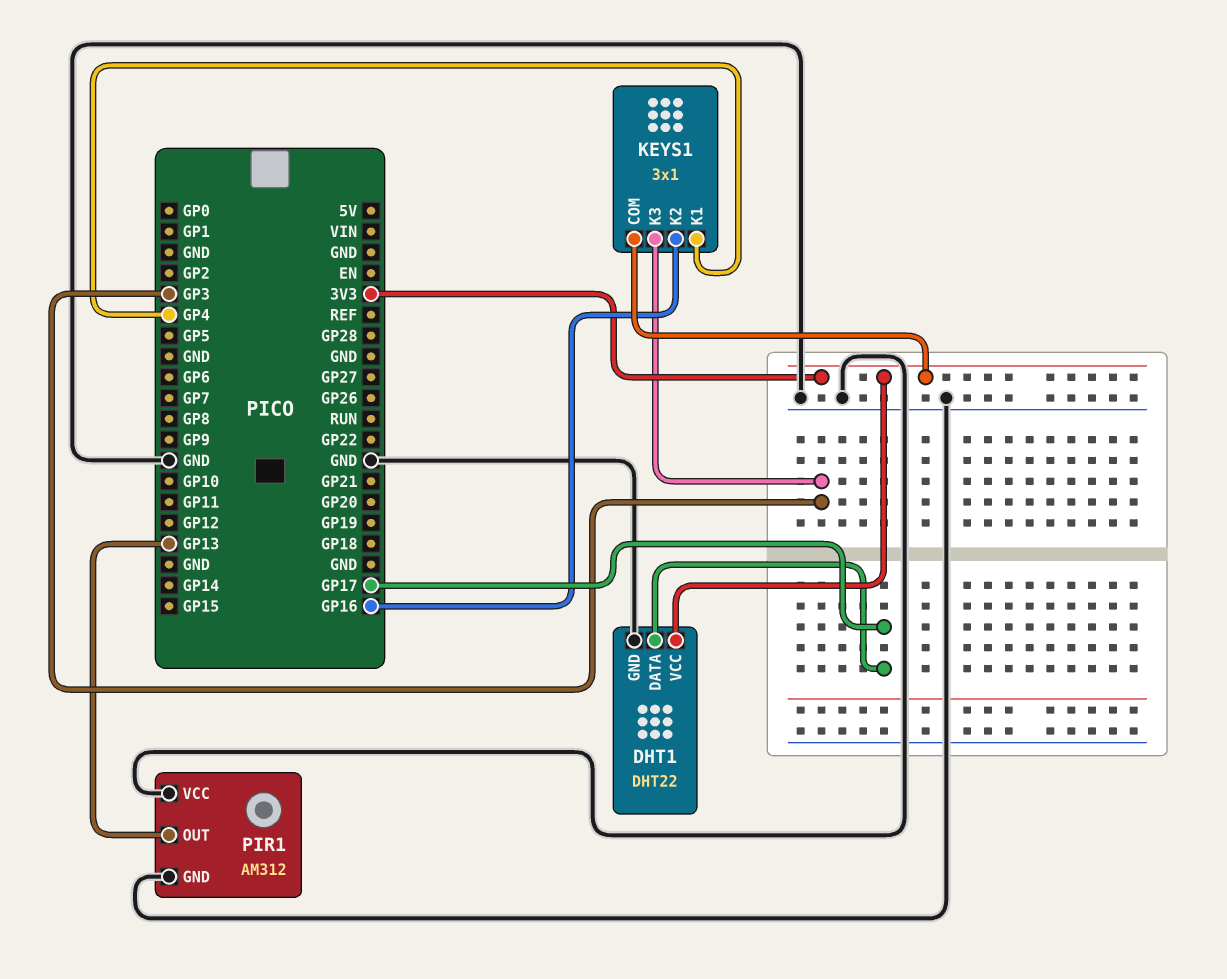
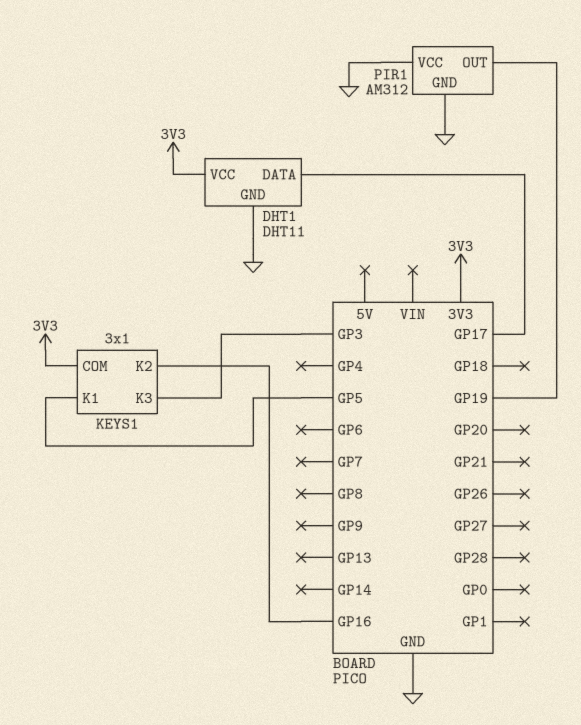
DHT1: DHT22 -> DHT11
KEYS1 pin K1: GP4 -> GP5
PIR1 pin OUT: GP13 -> GP19

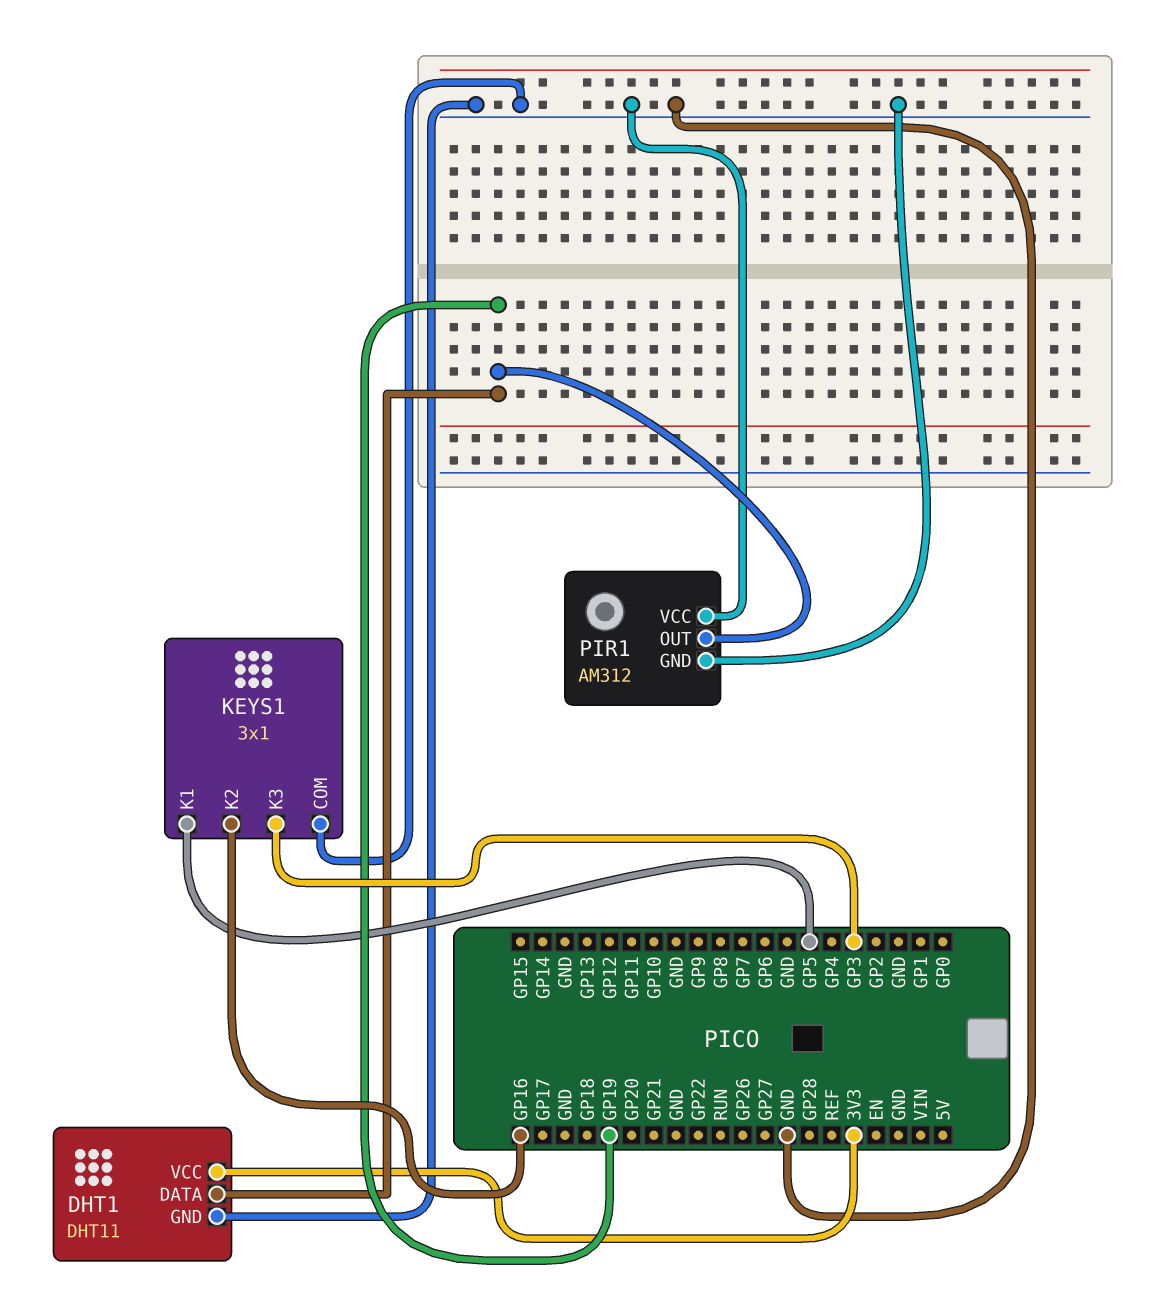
DHT1 pin DATA: GP17 -> GP19
KEYS1 pin COM: 3V3 -> GND

